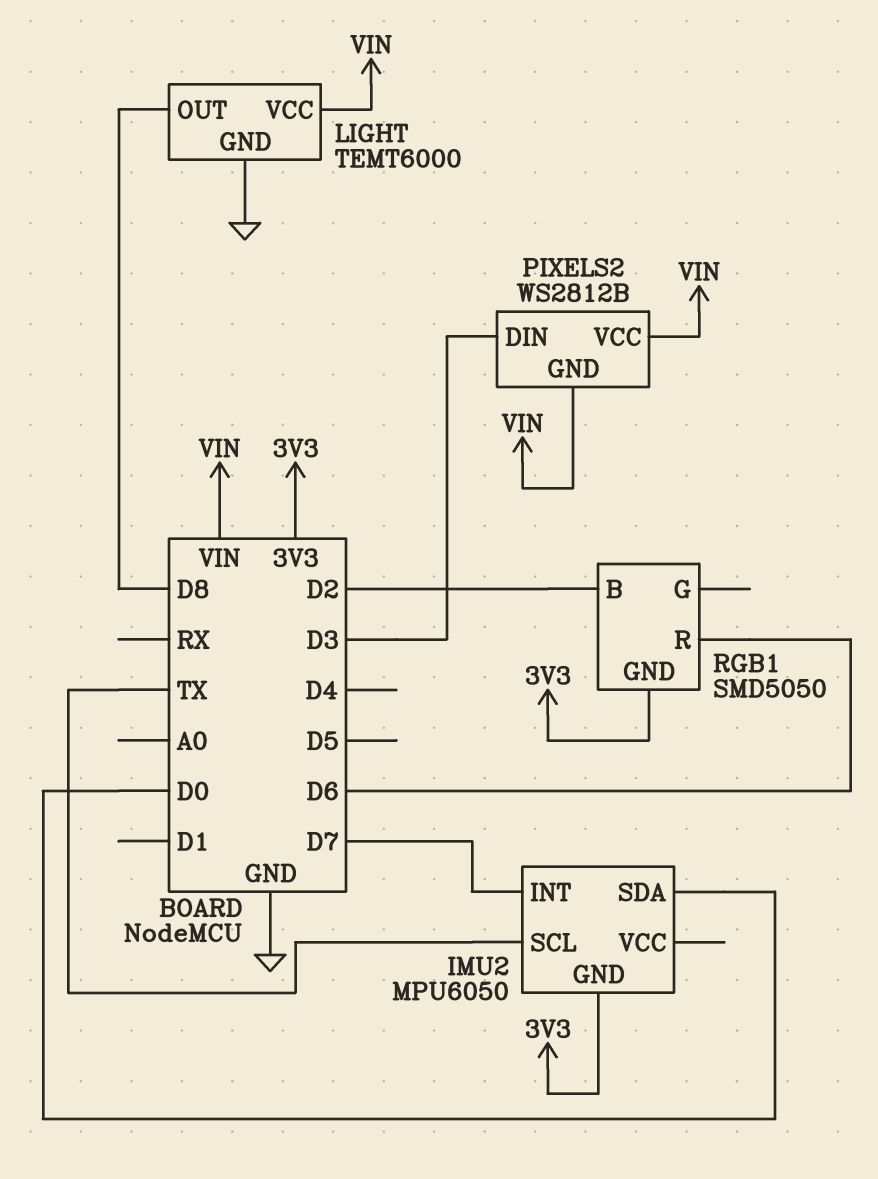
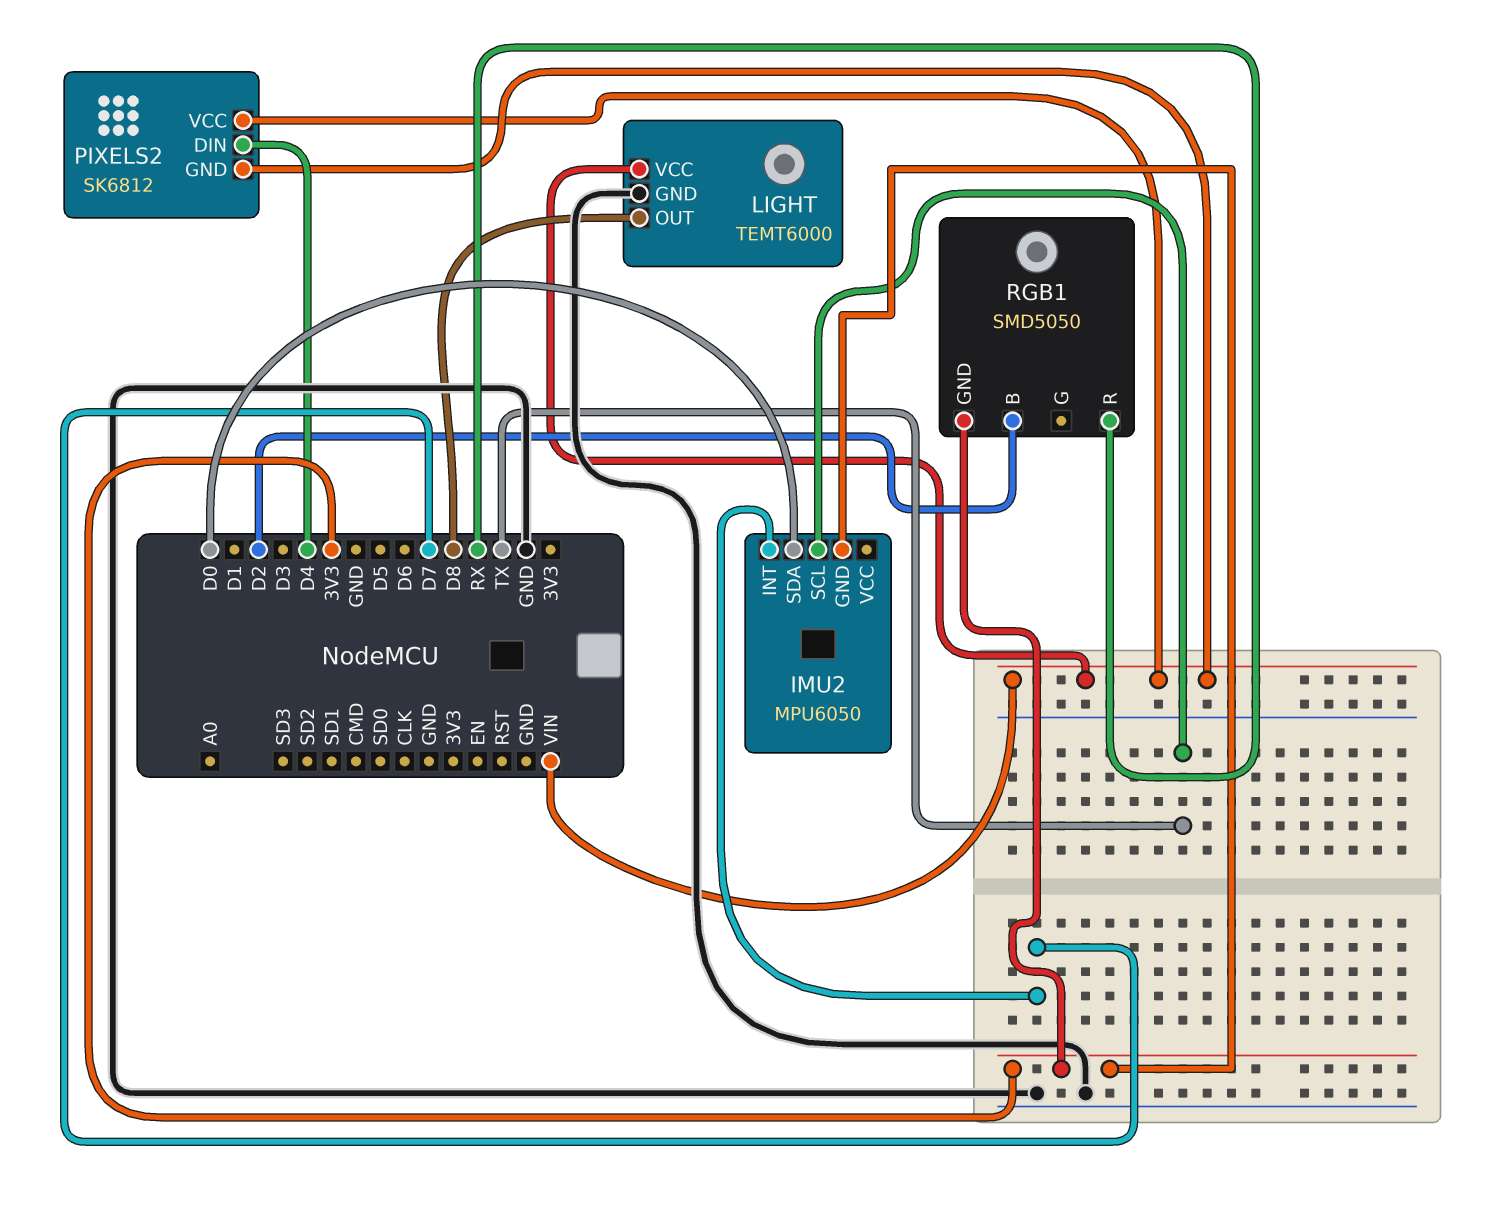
PIXELS2: WS2812B -> SK6812
PIXELS2 pin DIN: D3 -> D4
RGB1 pin R: D6 -> RX

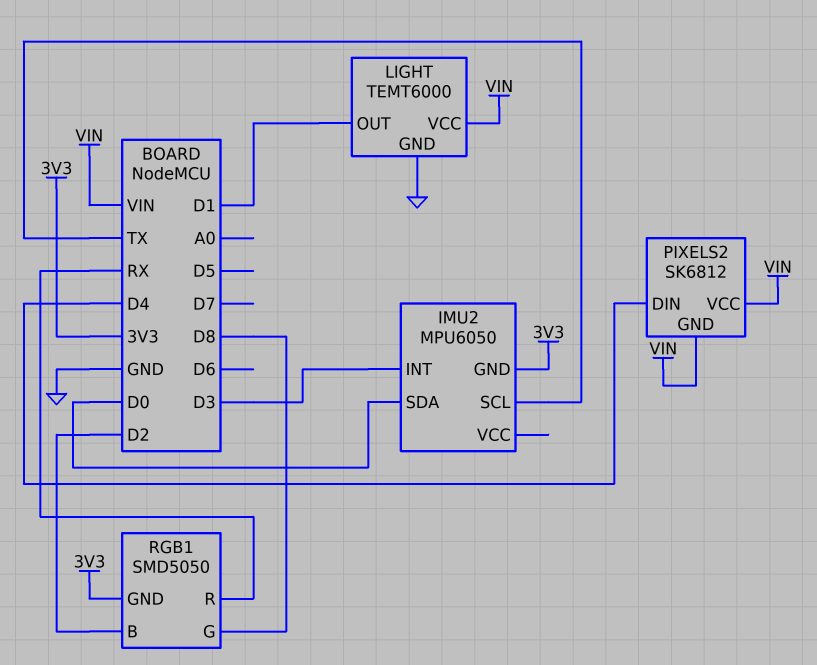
IMU2 pin INT: D7 -> D3
LIGHT pin OUT: D8 -> D1
RGB1 pin G: none -> D8

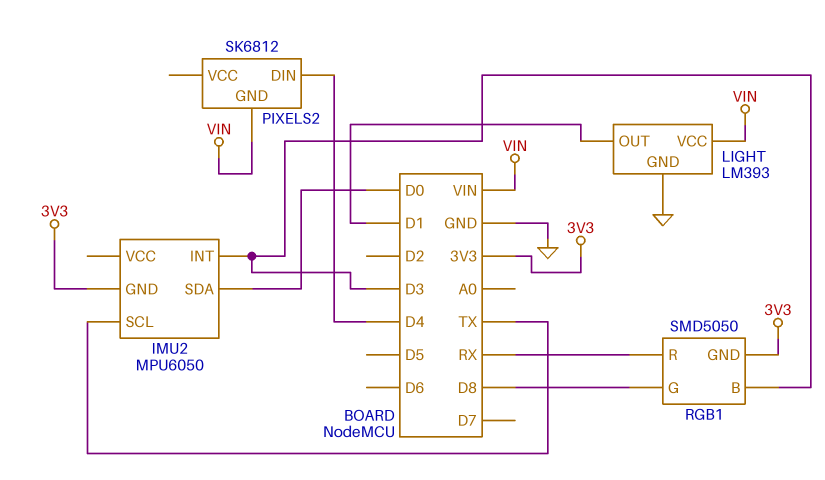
LIGHT: TEMT6000 -> LM393
PIXELS2 pin VCC: VIN -> none
RGB1 pin B: D2 -> D3

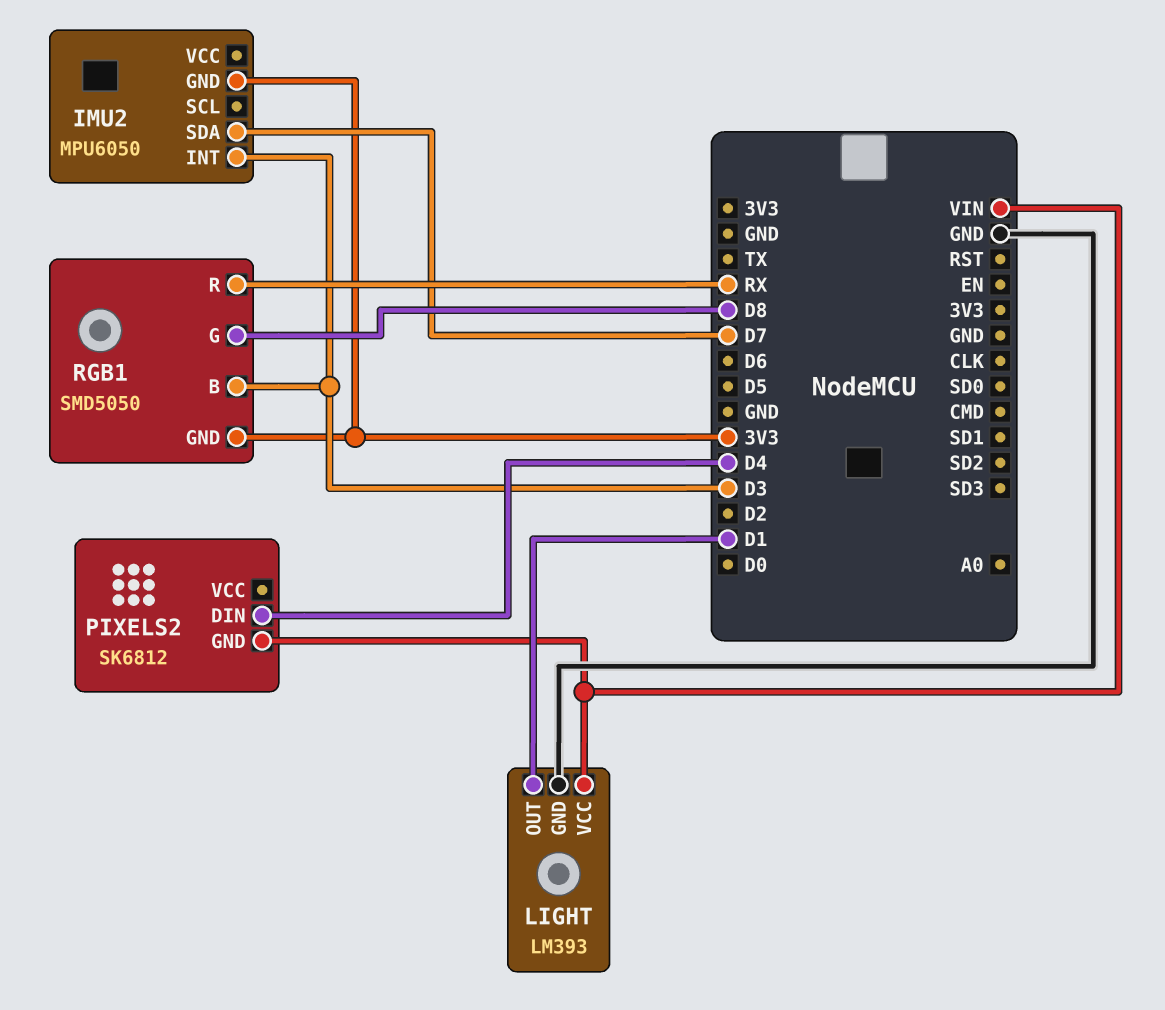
IMU2 pin SCL: TX -> none
IMU2 pin SDA: D0 -> D7

